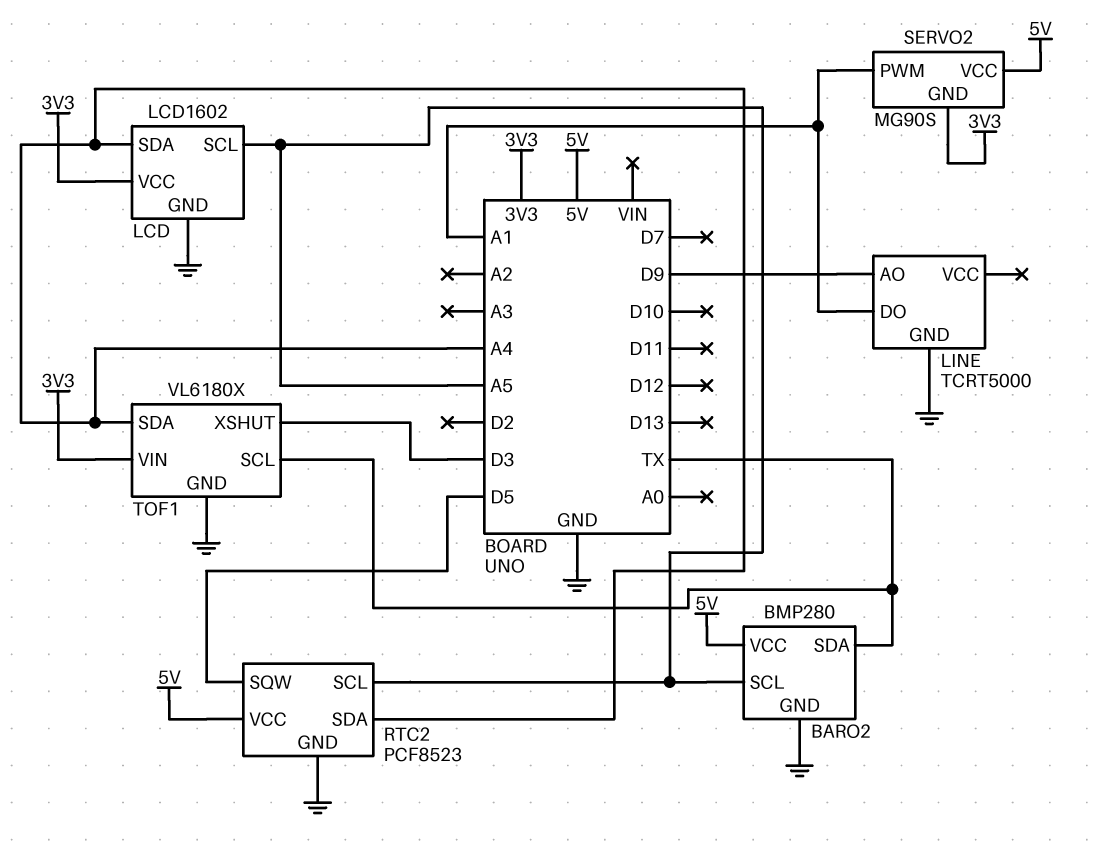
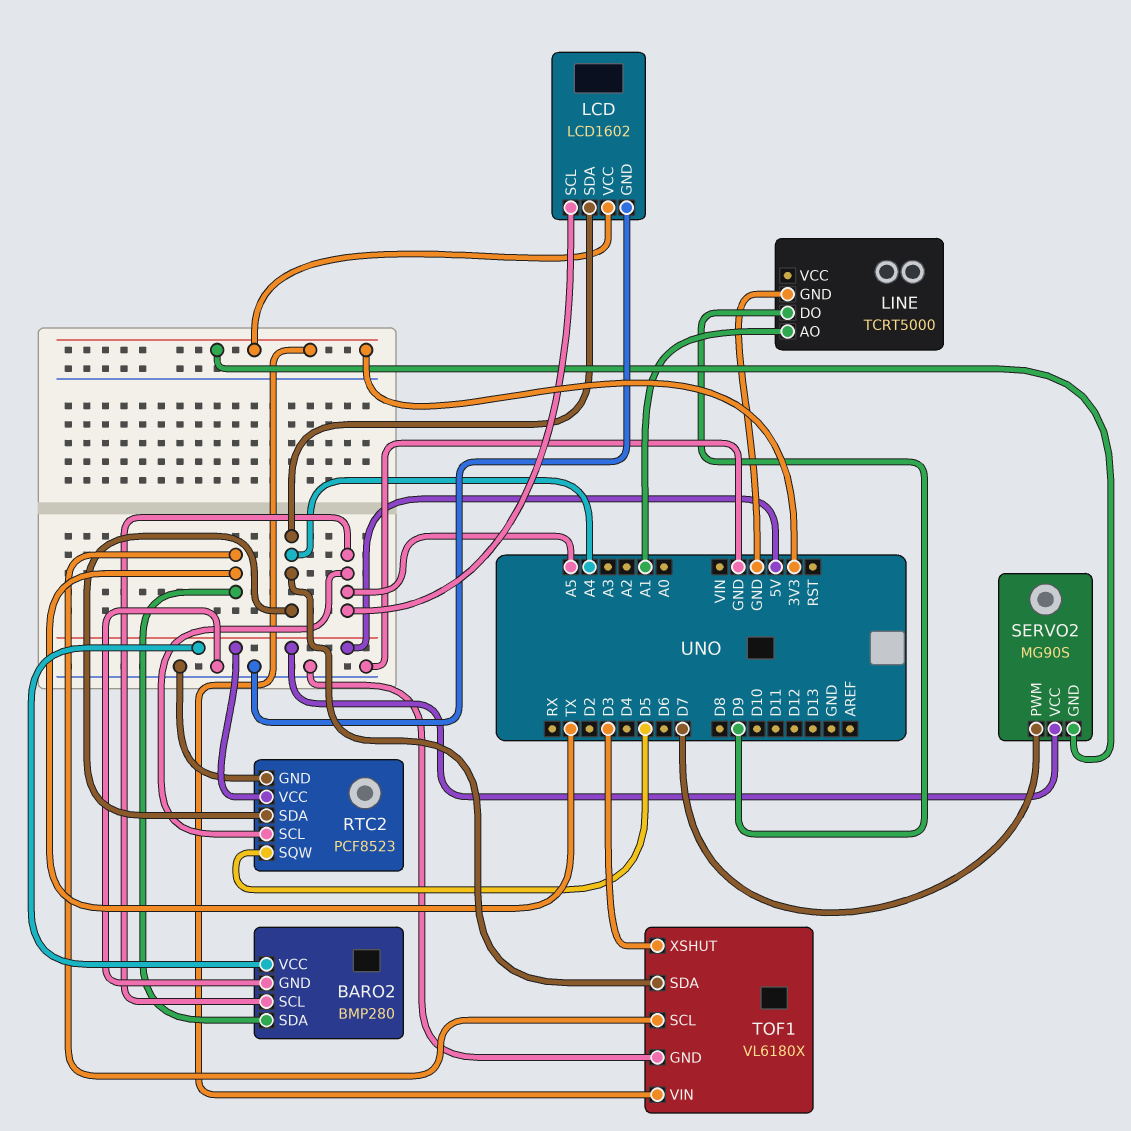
LINE pin AO: D9 -> A1
LINE pin DO: A1 -> D9
SERVO2 pin PWM: A1 -> D7

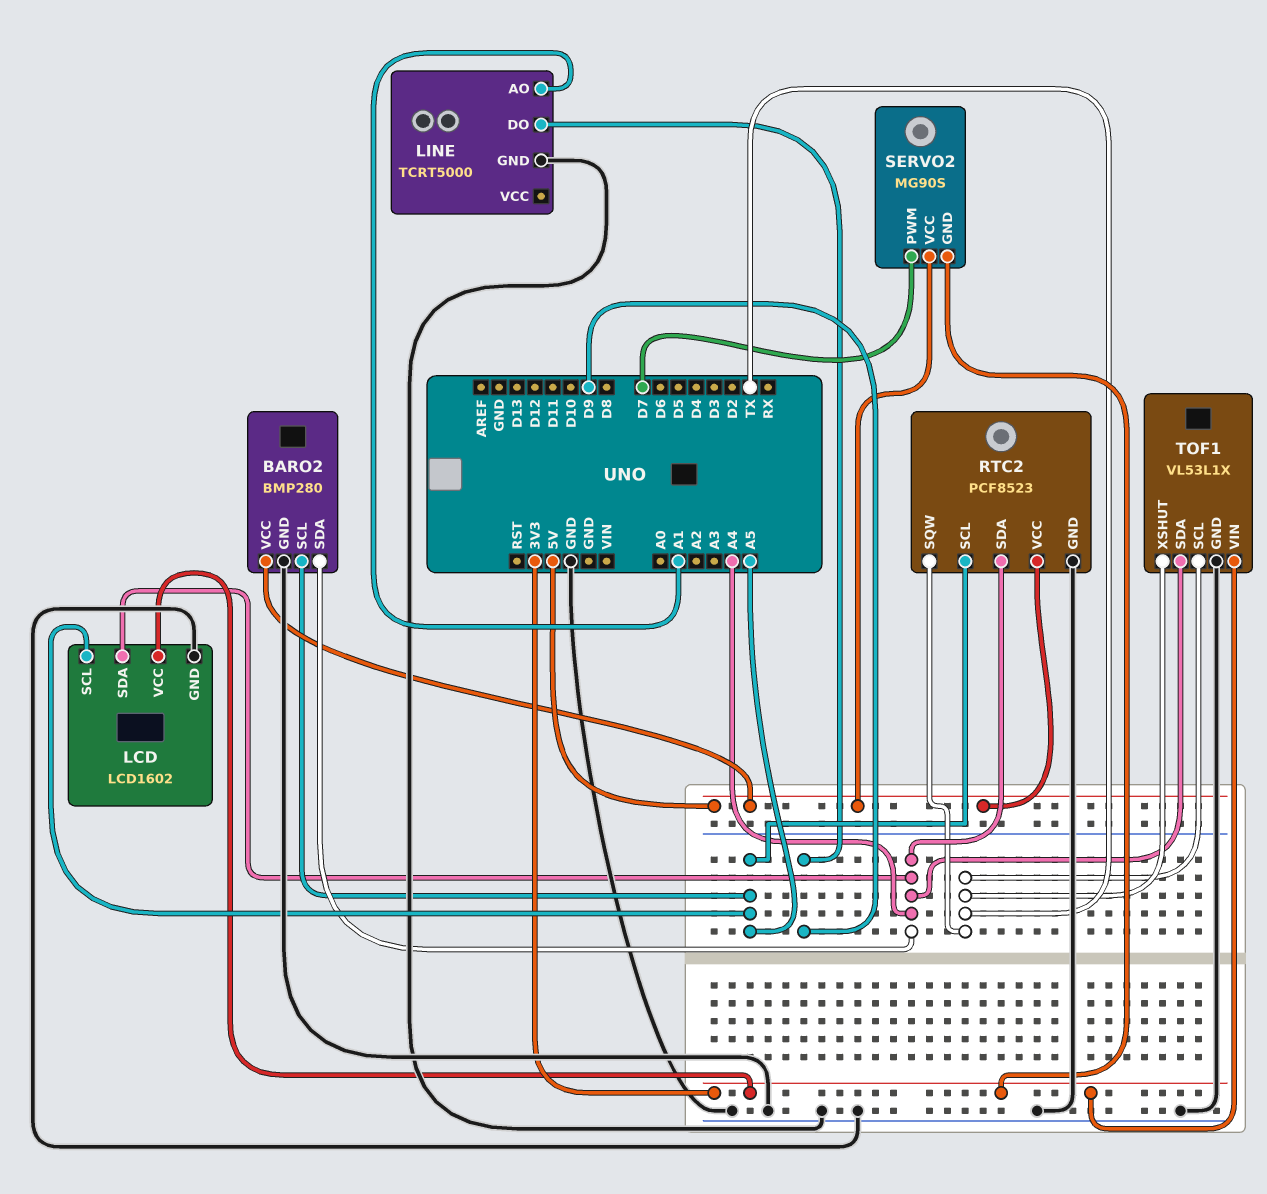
BARO2 pin SDA: TX -> A4
RTC2 pin SQW: D5 -> TX
TOF1: VL6180X -> VL53L1X
TOF1 pin XSHUT: D3 -> TX

